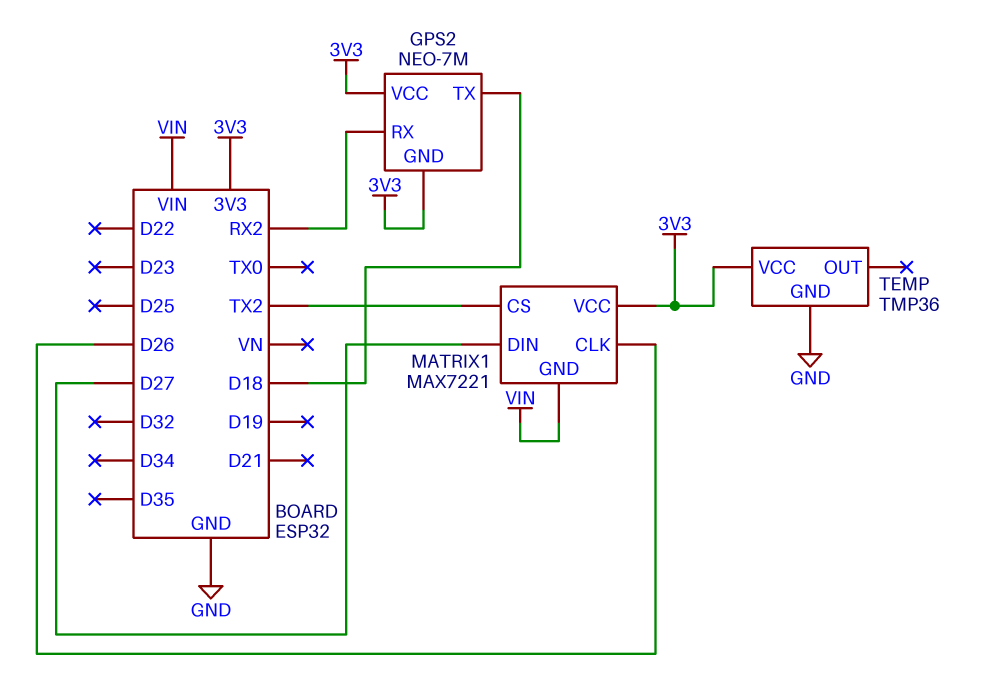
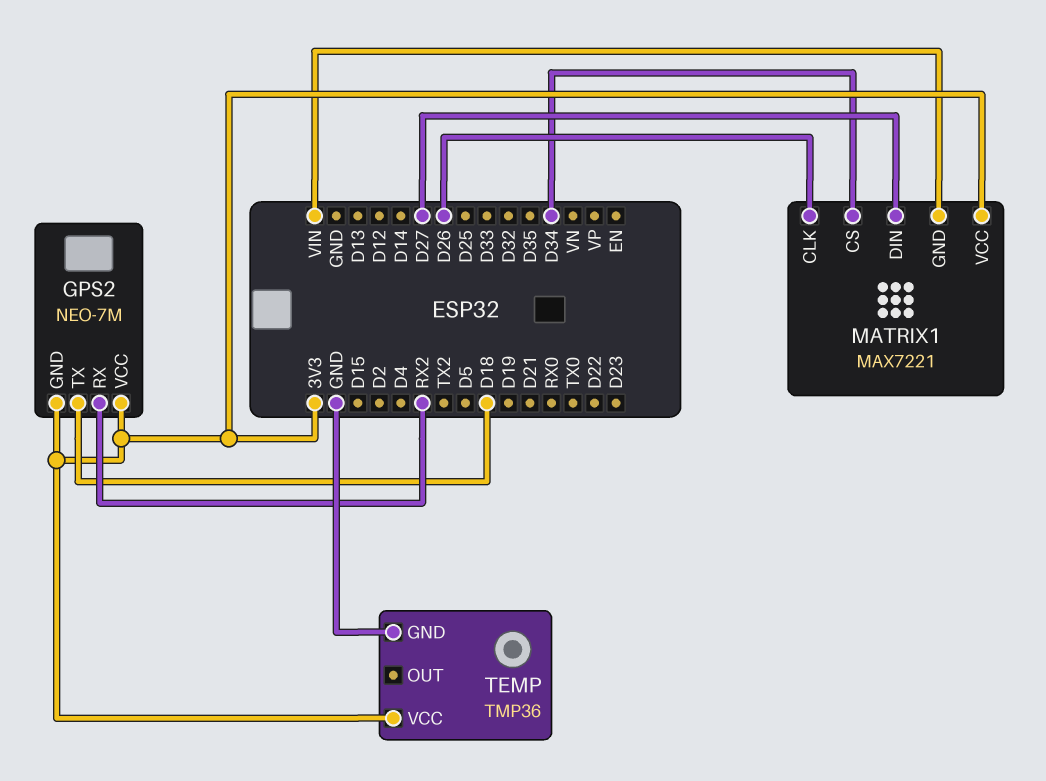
MATRIX1 pin CS: TX2 -> D34

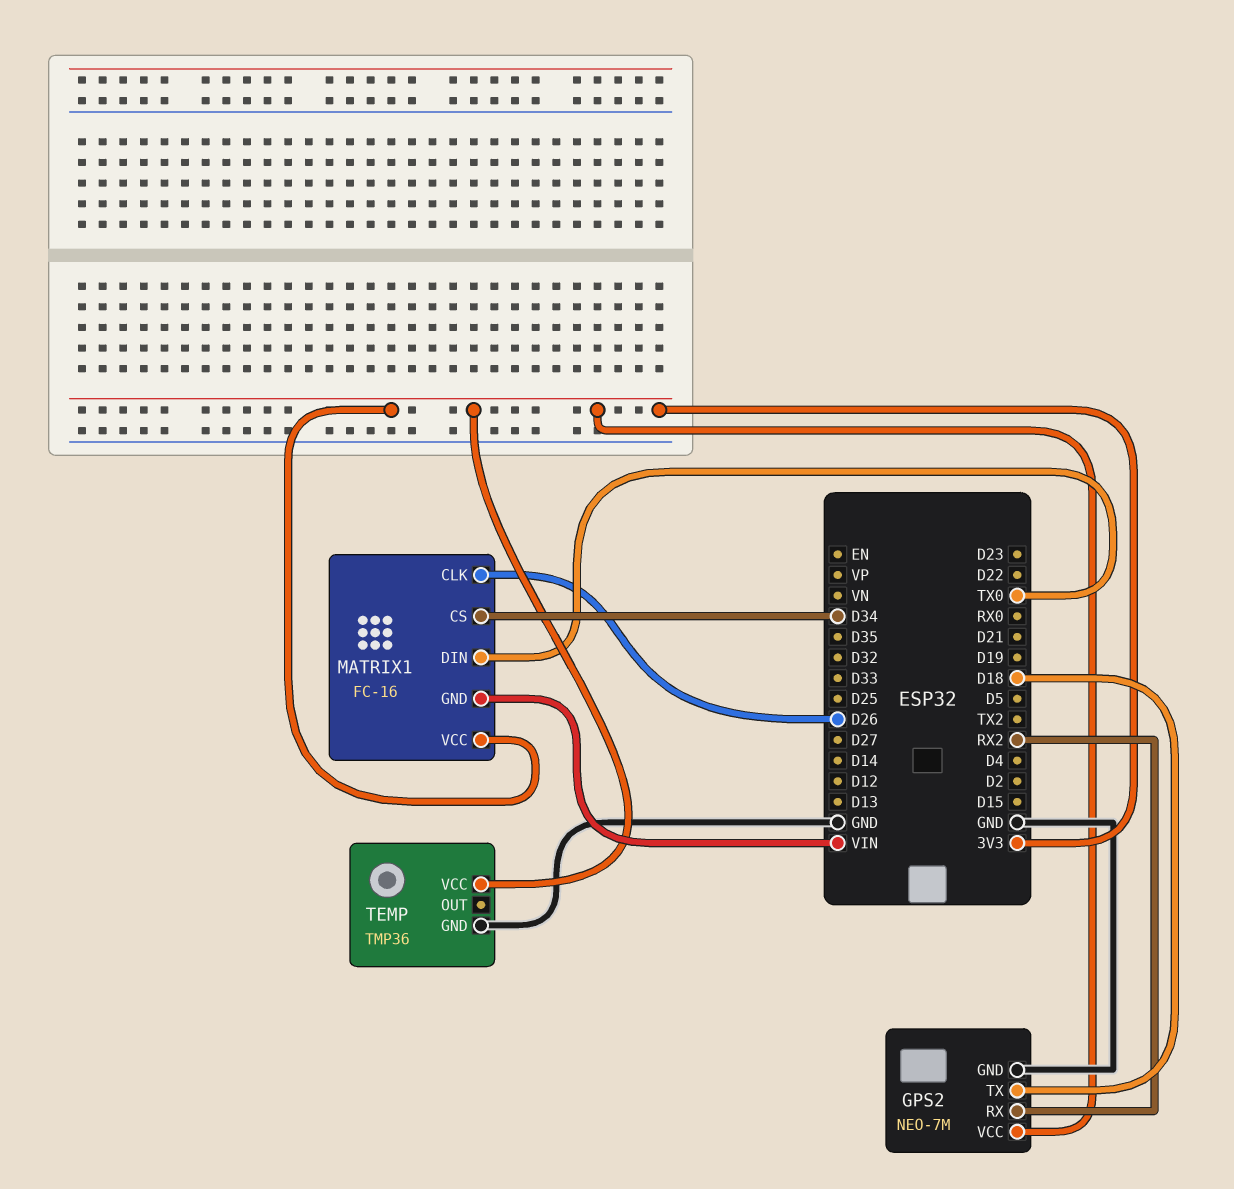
GPS2 pin GND: 3V3 -> GND
MATRIX1: MAX7221 -> FC-16
MATRIX1 pin DIN: D27 -> TX0

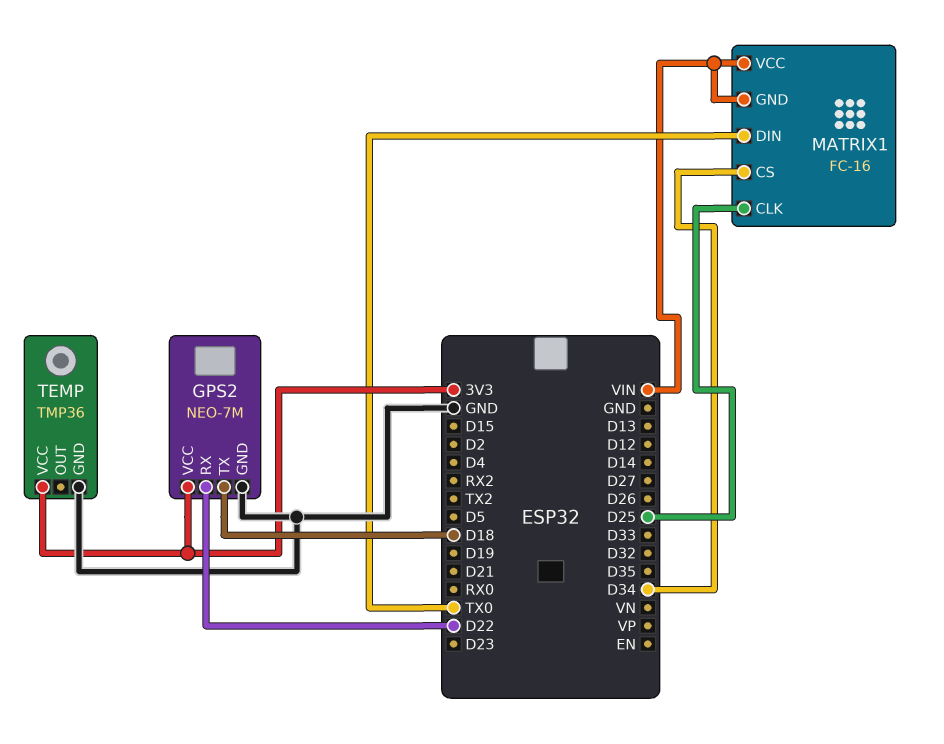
GPS2 pin RX: RX2 -> D22
MATRIX1 pin CLK: D26 -> D25
MATRIX1 pin VCC: 3V3 -> VIN

